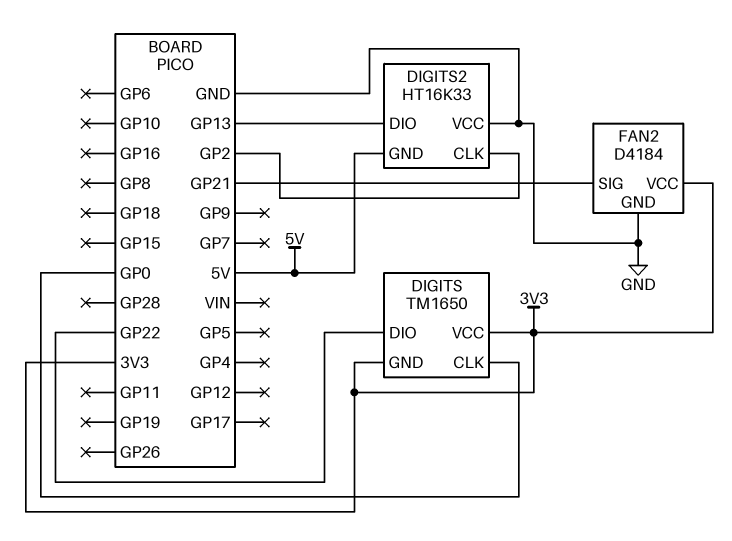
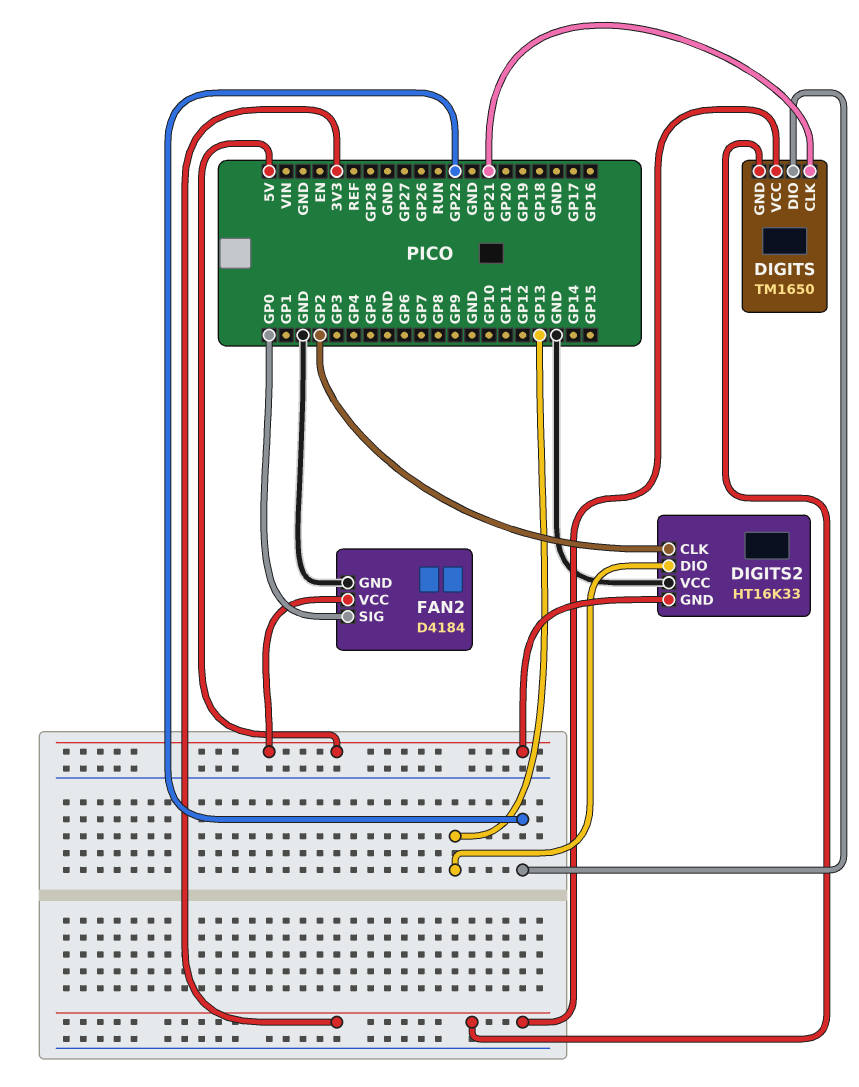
DIGITS pin CLK: GP0 -> GP21
FAN2 pin SIG: GP21 -> GP0
FAN2 pin VCC: 3V3 -> 5V

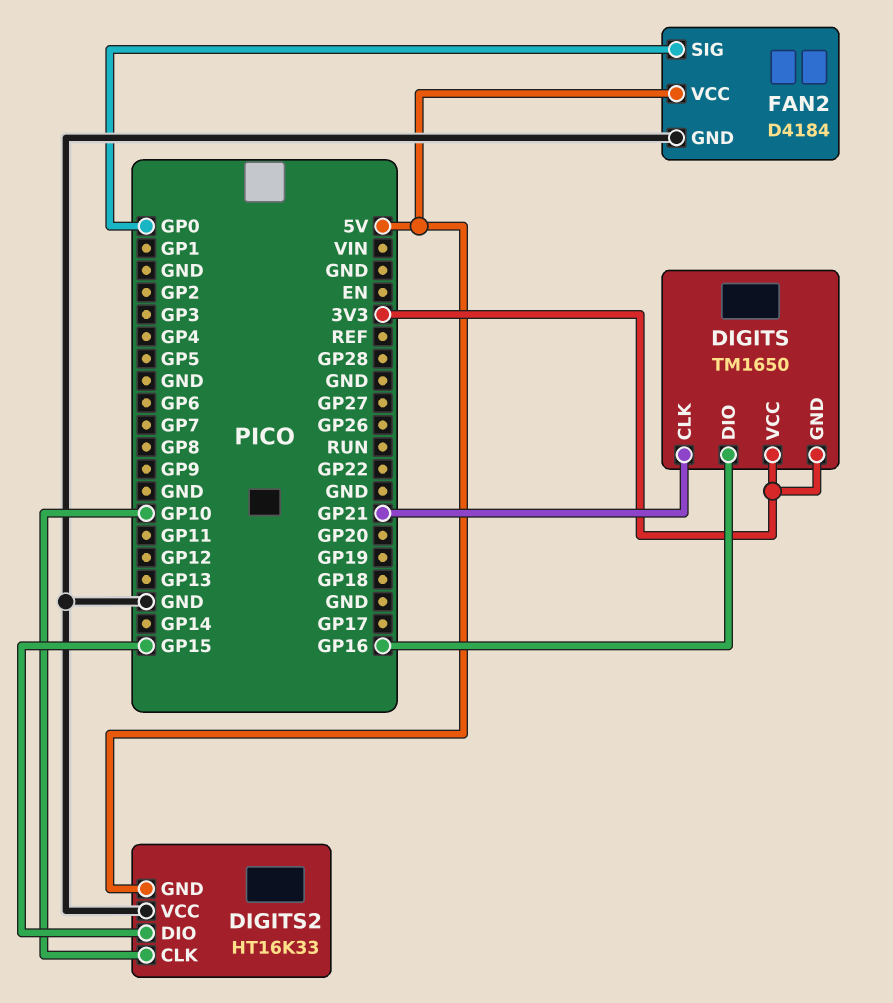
DIGITS pin DIO: GP22 -> GP16
DIGITS2 pin CLK: GP2 -> GP10
DIGITS2 pin DIO: GP13 -> GP15

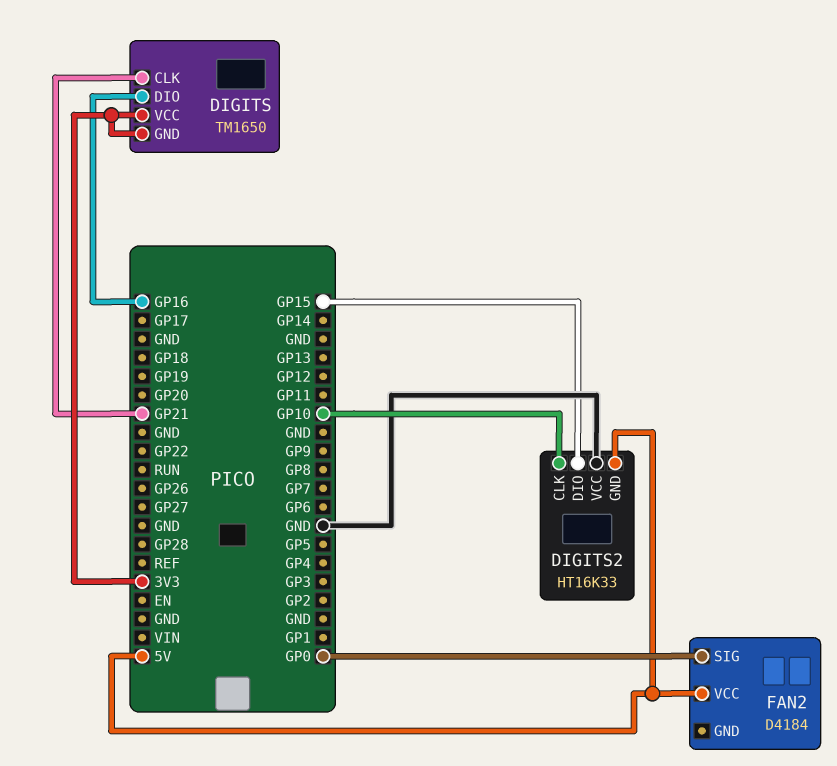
FAN2 pin GND: GND -> none

